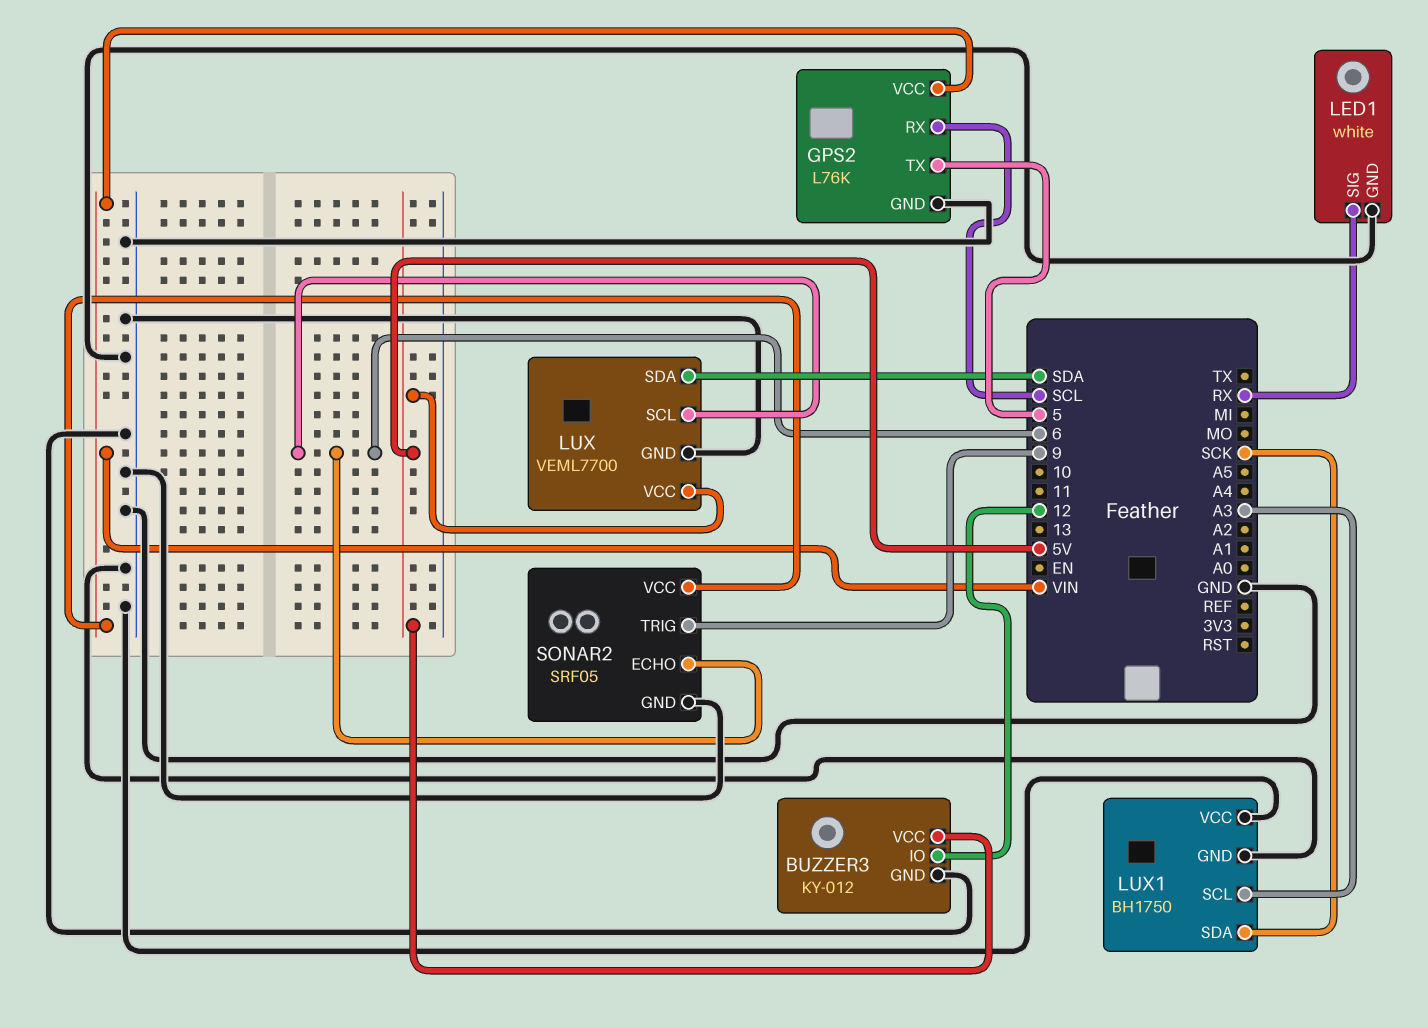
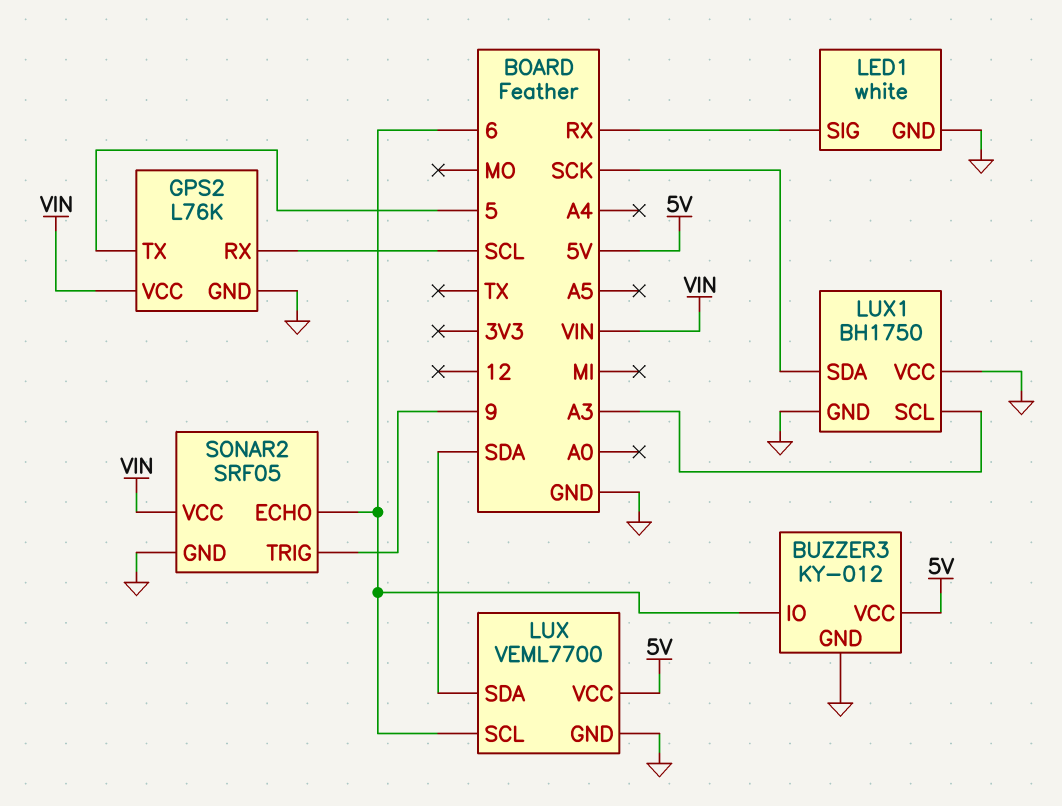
BUZZER3 pin IO: 12 -> 6

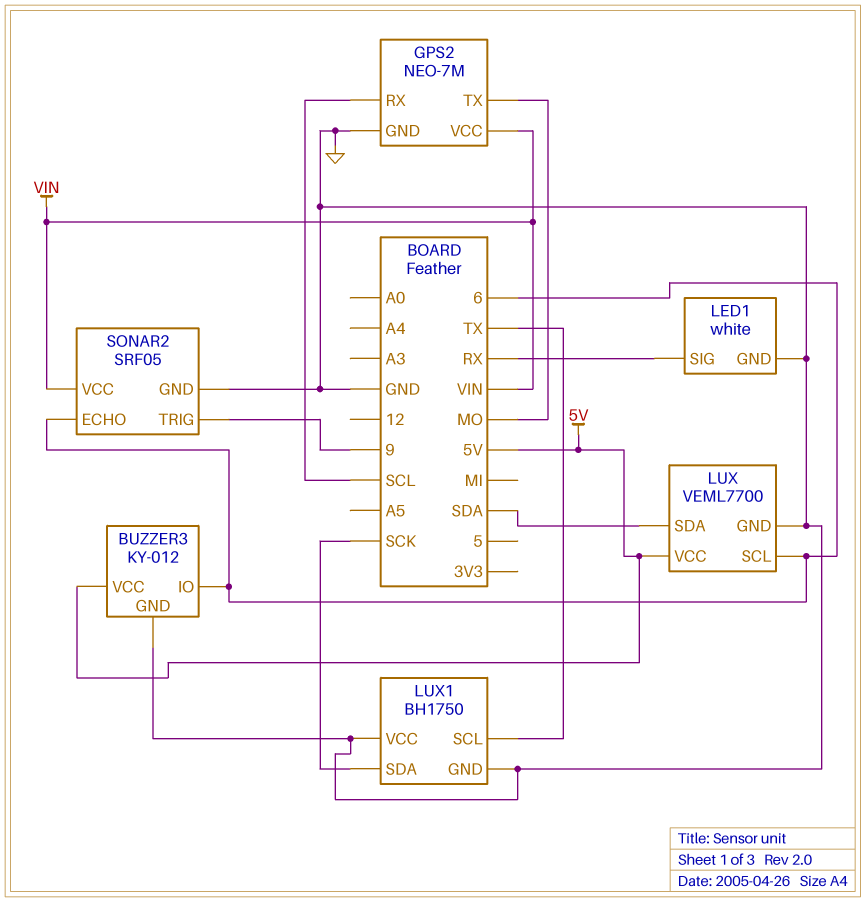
GPS2: L76K -> NEO-7M
GPS2 pin TX: 5 -> MO
LUX1 pin SCL: A3 -> TX

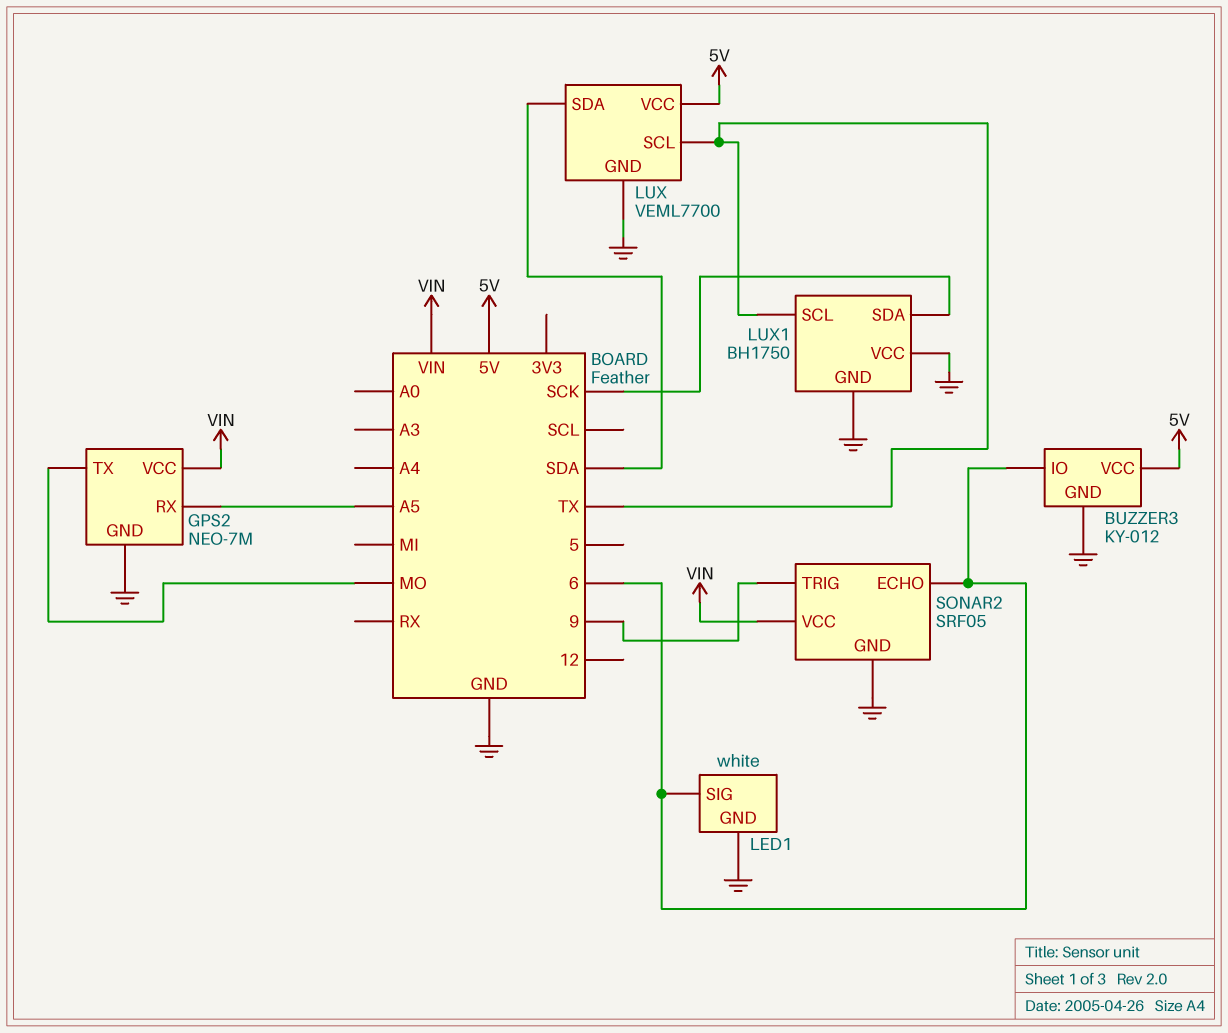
GPS2 pin RX: SCL -> A5
LED1 pin SIG: RX -> 6
LUX pin SCL: 6 -> TX

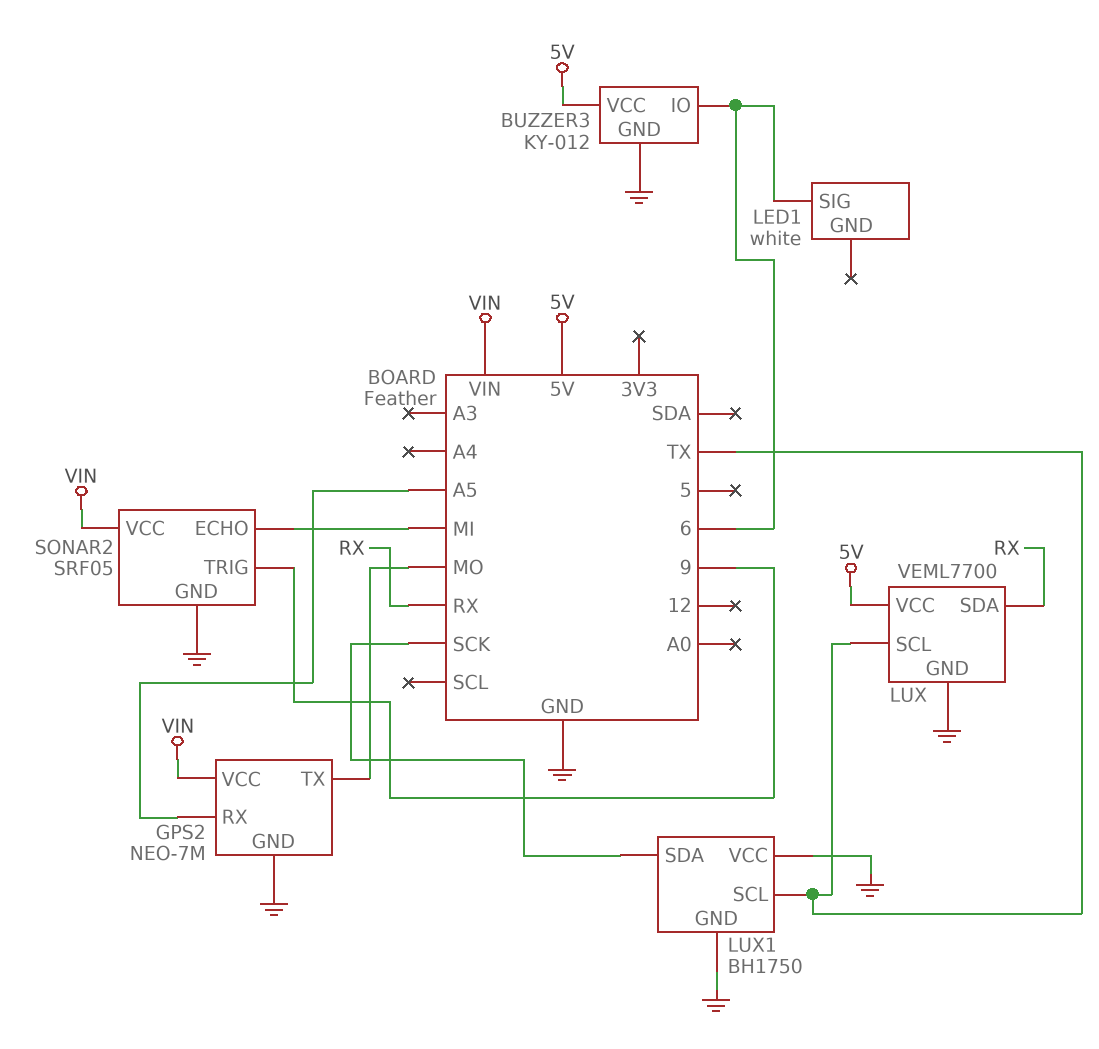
LED1 pin GND: GND -> none
LUX pin SDA: SDA -> RX
SONAR2 pin ECHO: 6 -> MI

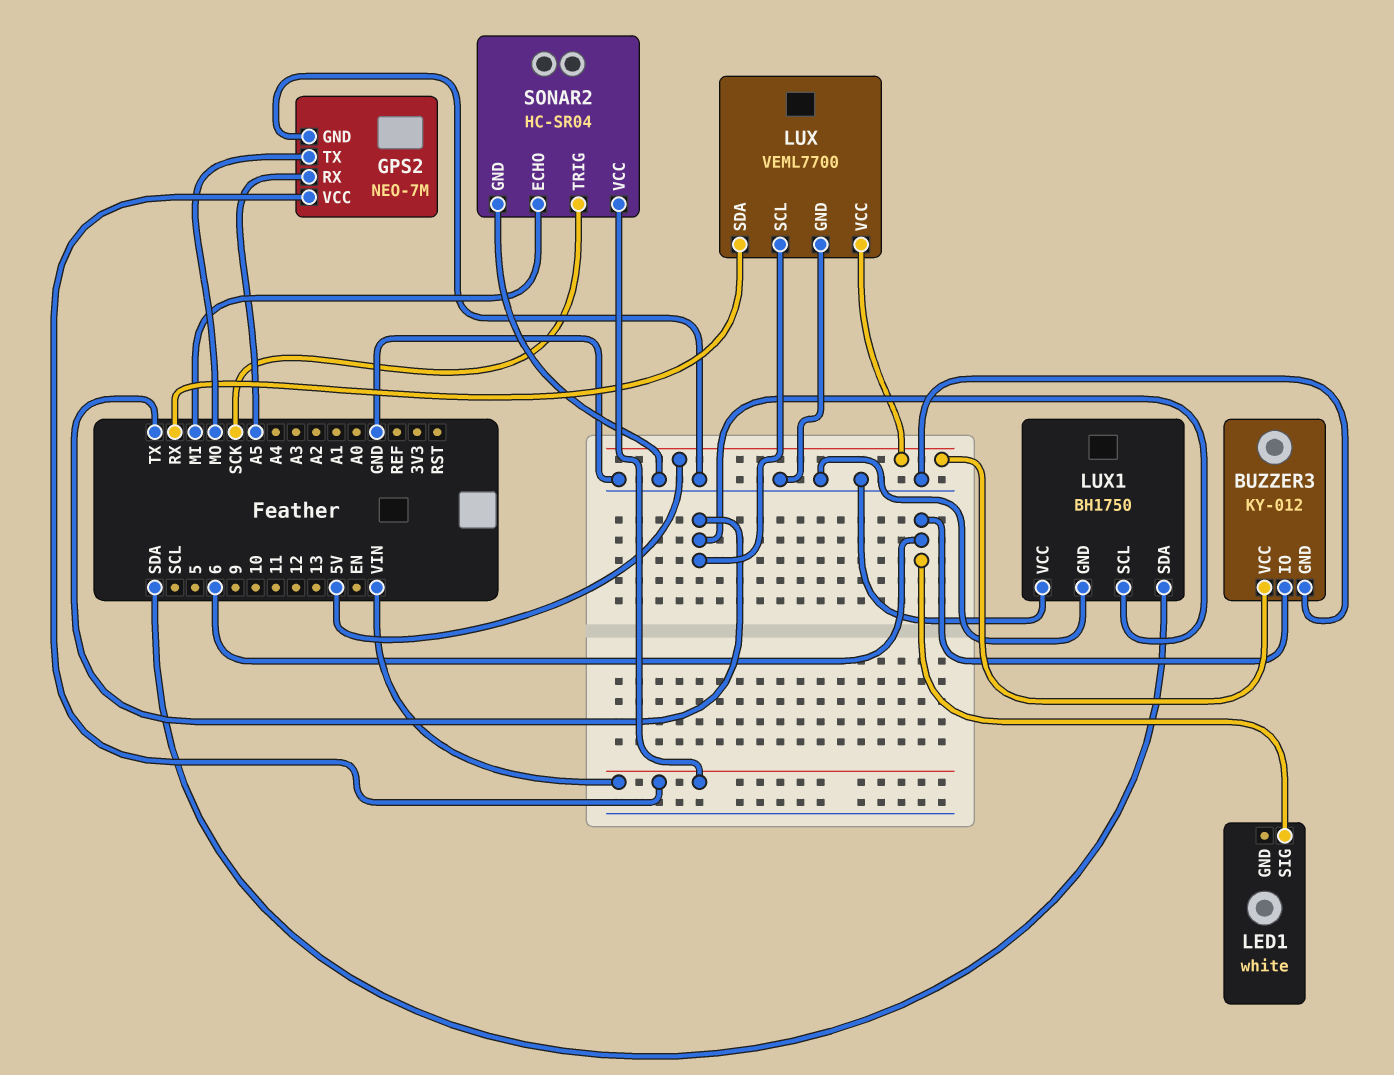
LUX1 pin SDA: SCK -> SDA
SONAR2: SRF05 -> HC-SR04
SONAR2 pin TRIG: 9 -> SCK

